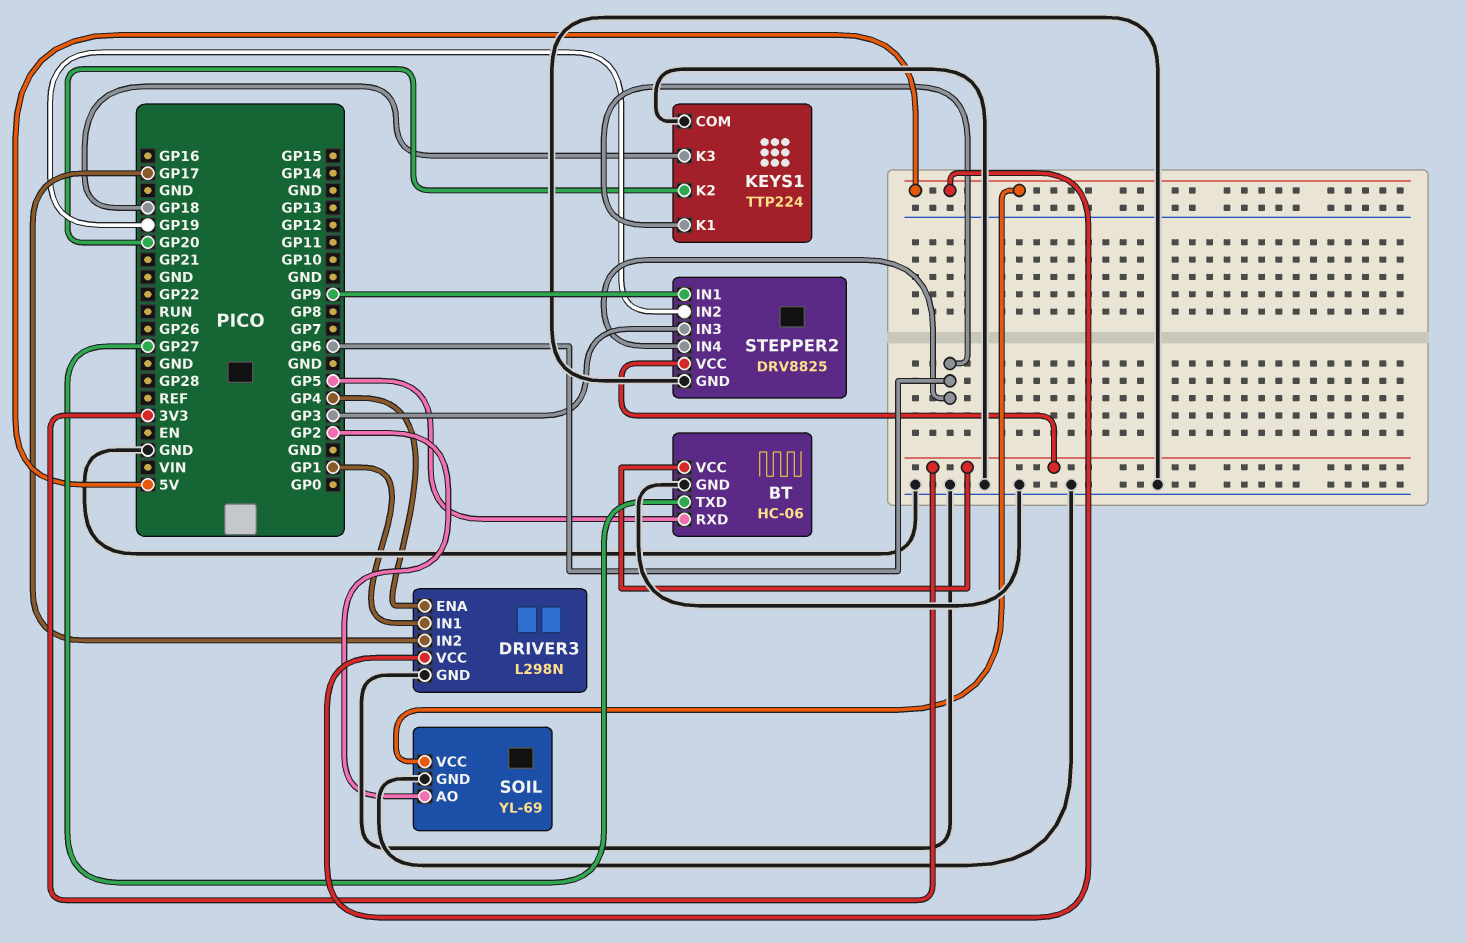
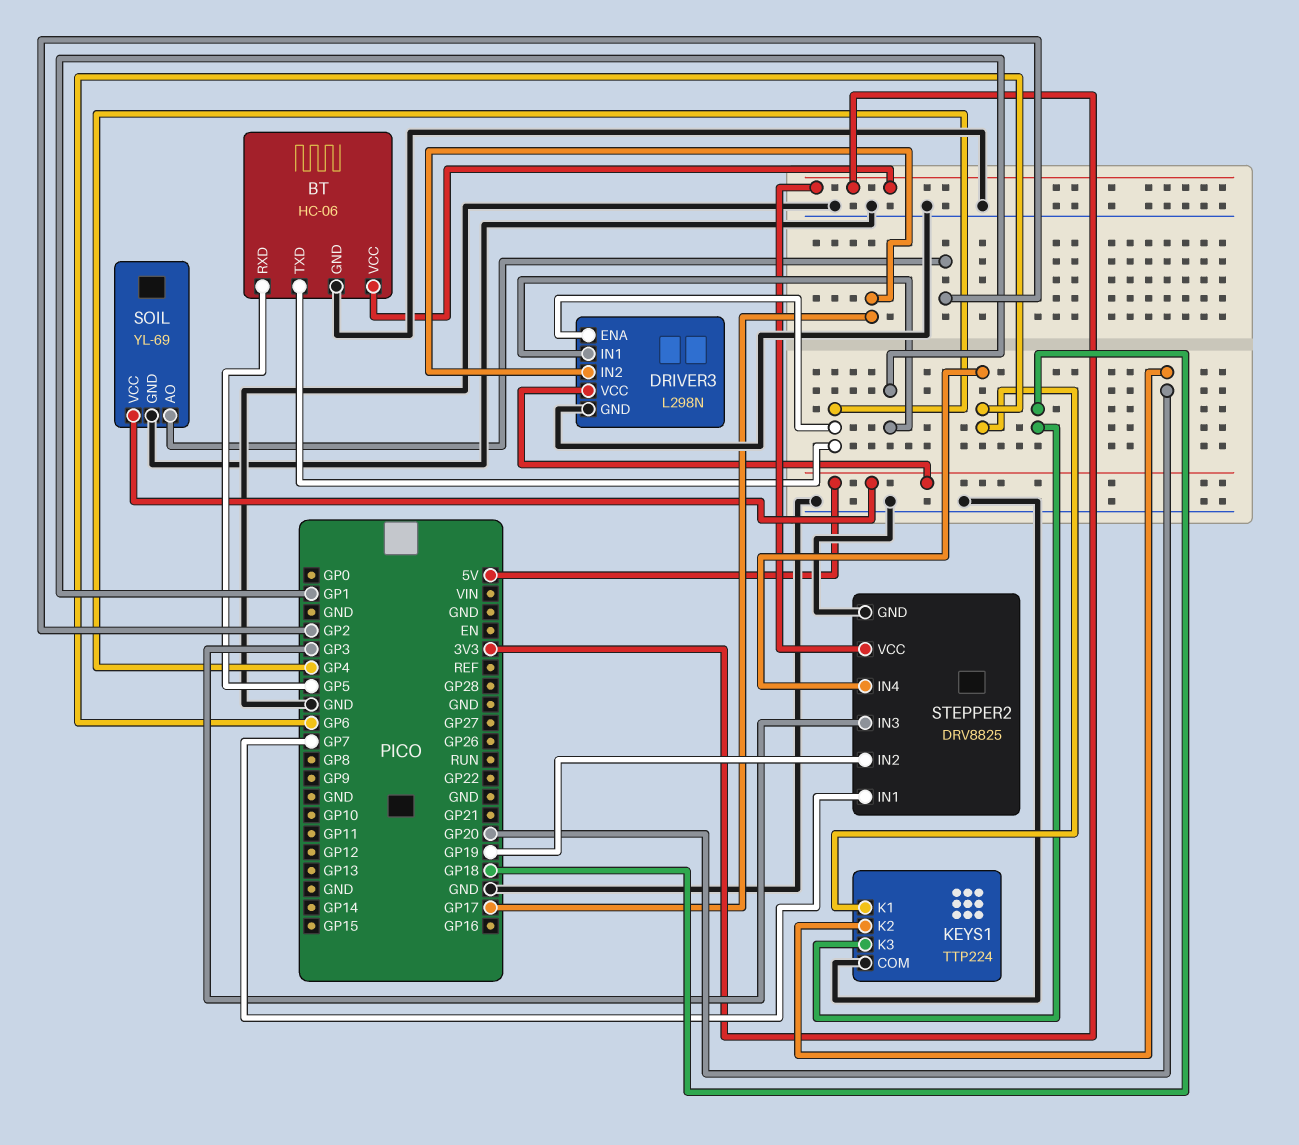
BT pin TXD: GP27 -> GP4
STEPPER2 pin IN1: GP9 -> GP7

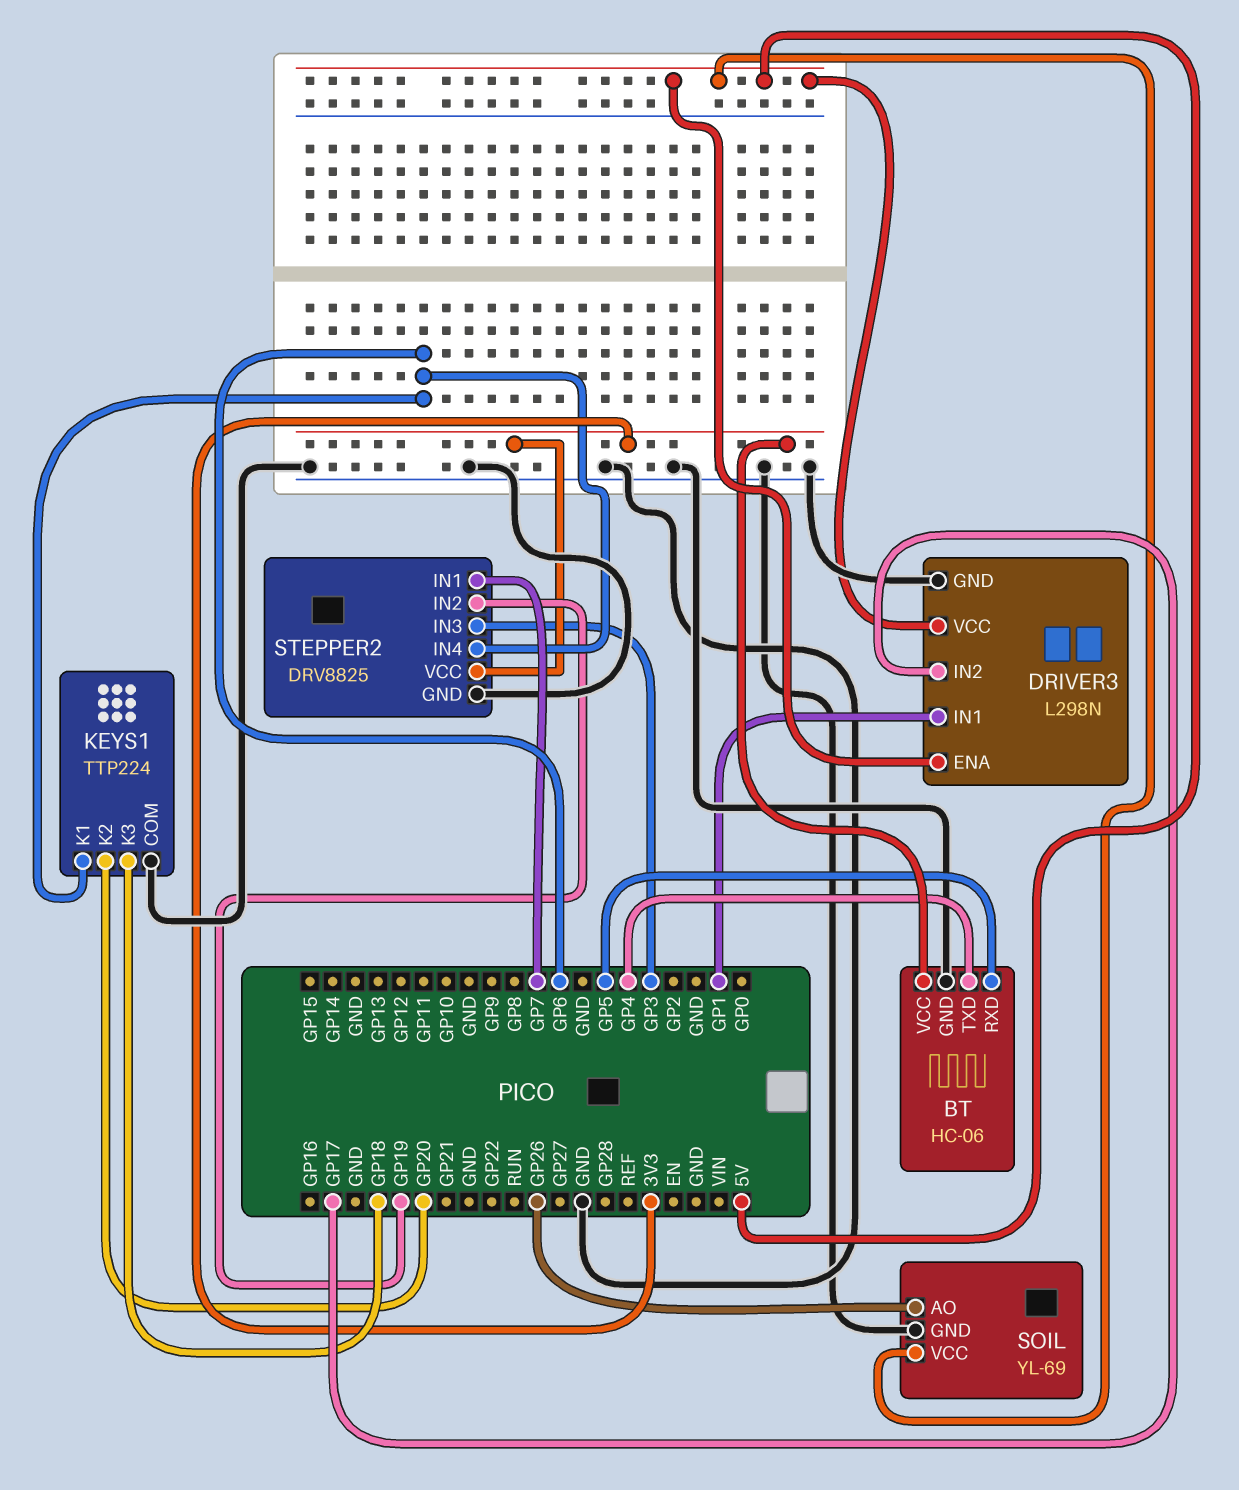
DRIVER3 pin ENA: GP4 -> 5V
SOIL pin AO: GP2 -> GP26

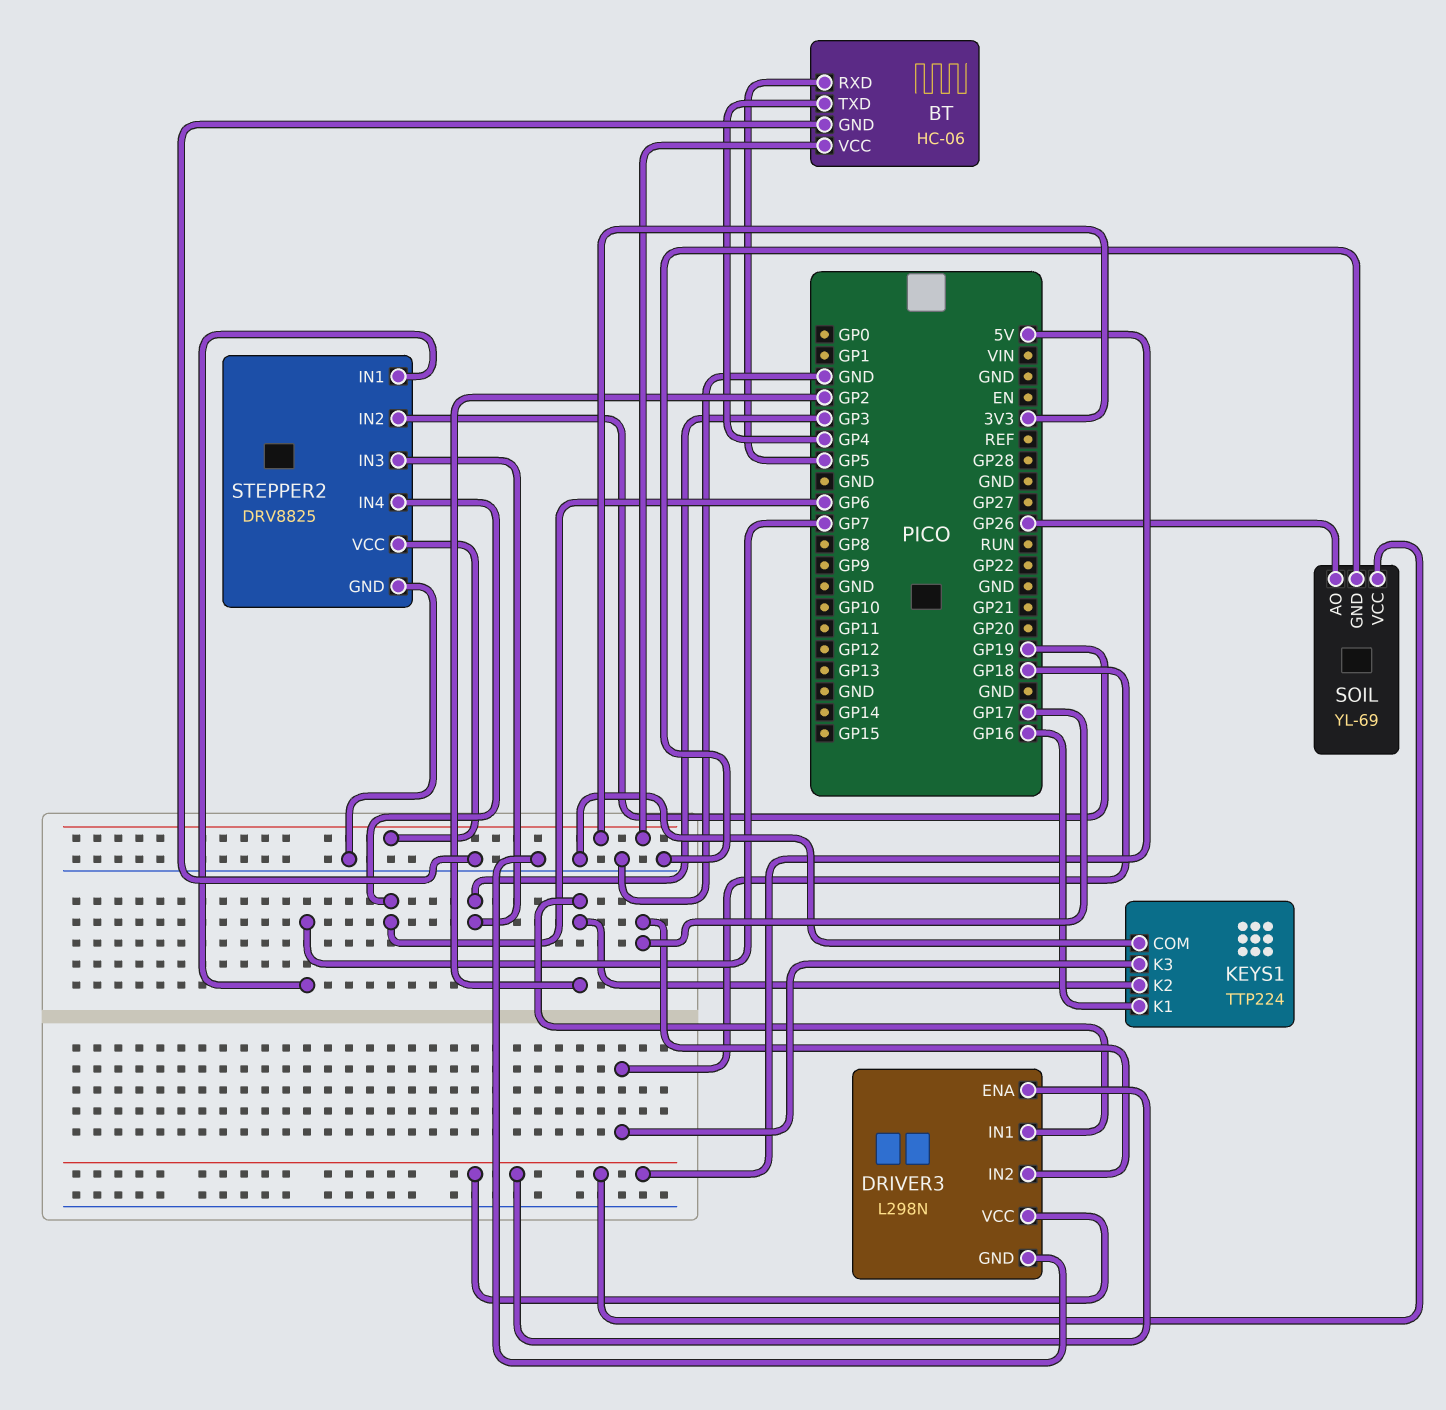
DRIVER3 pin IN1: GP1 -> GP2
KEYS1 pin K1: GP6 -> GP16
KEYS1 pin K2: GP20 -> GP2

